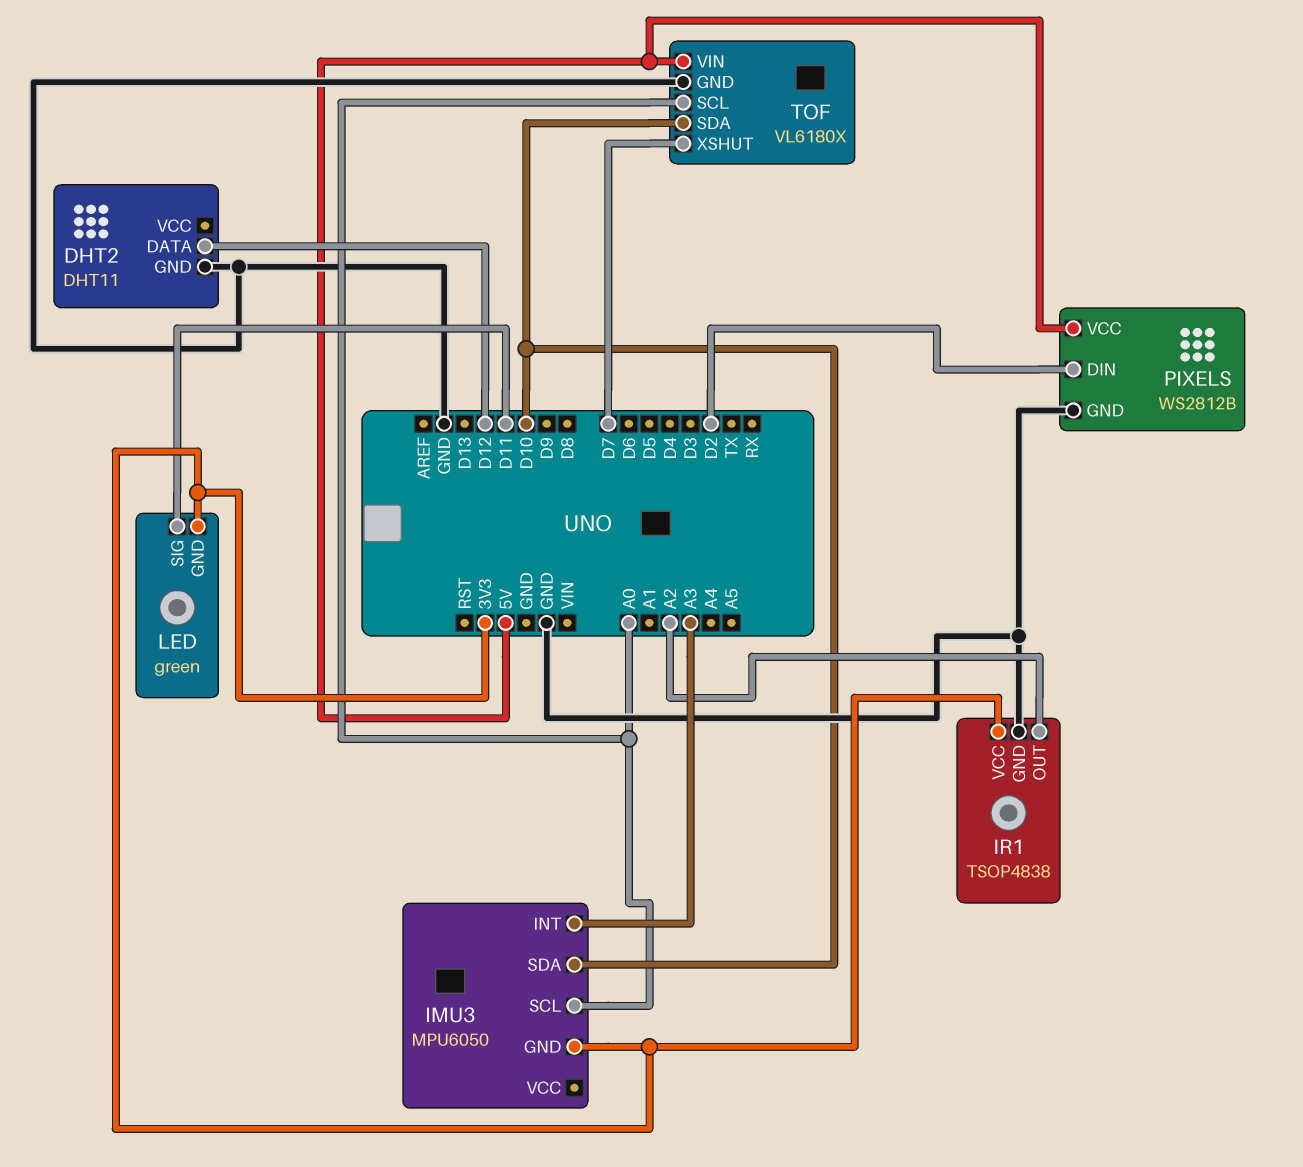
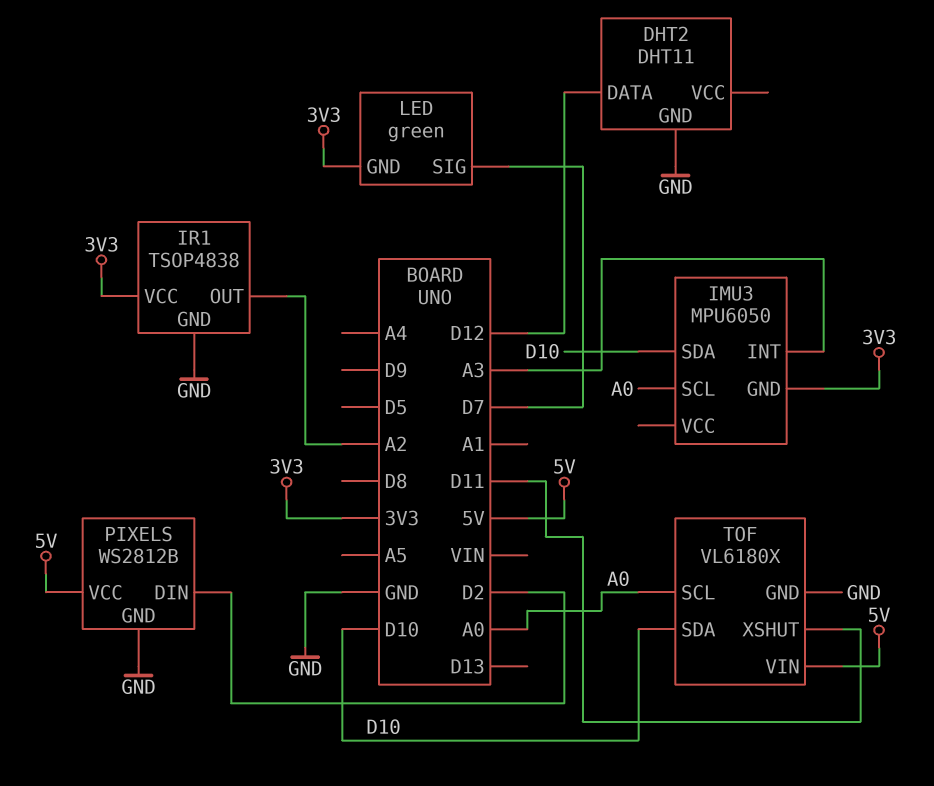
LED pin SIG: D11 -> D7
TOF pin XSHUT: D7 -> D11

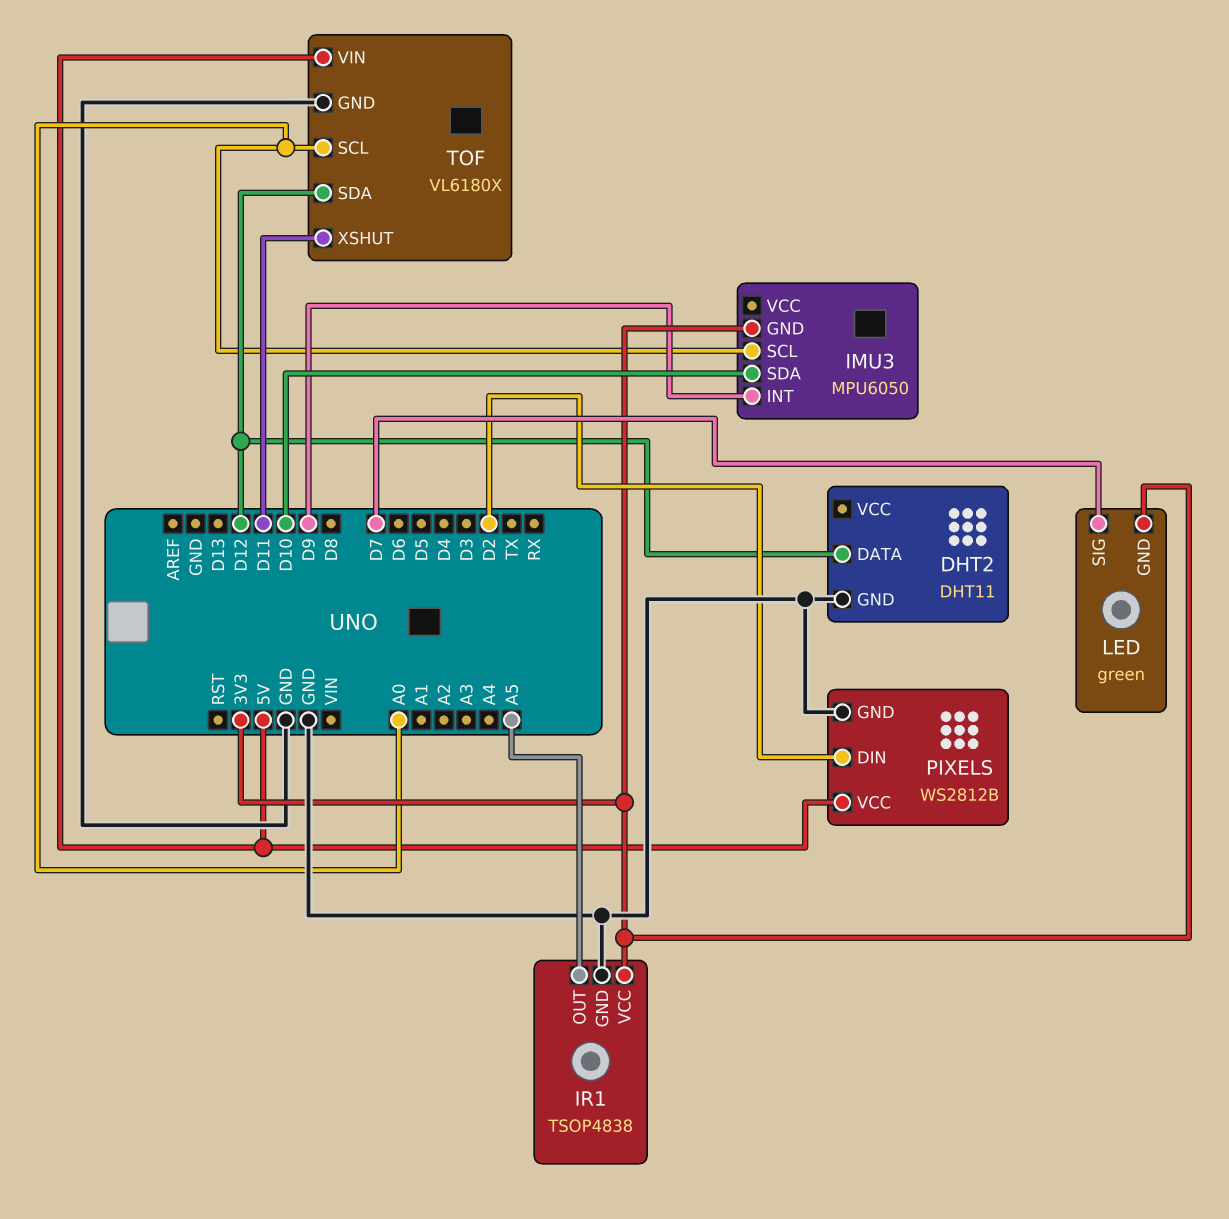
IMU3 pin INT: A3 -> D9
IR1 pin OUT: A2 -> A5
TOF pin SDA: D10 -> D12

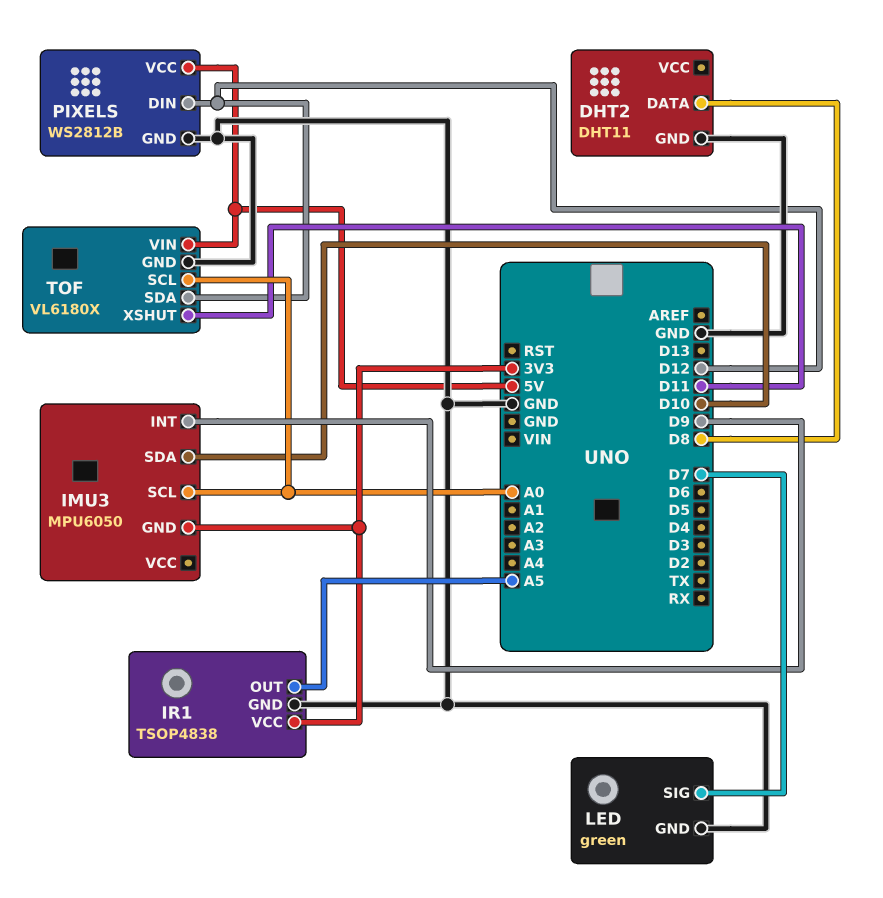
DHT2 pin DATA: D12 -> D8
LED pin GND: 3V3 -> GND
PIXELS pin DIN: D2 -> D12

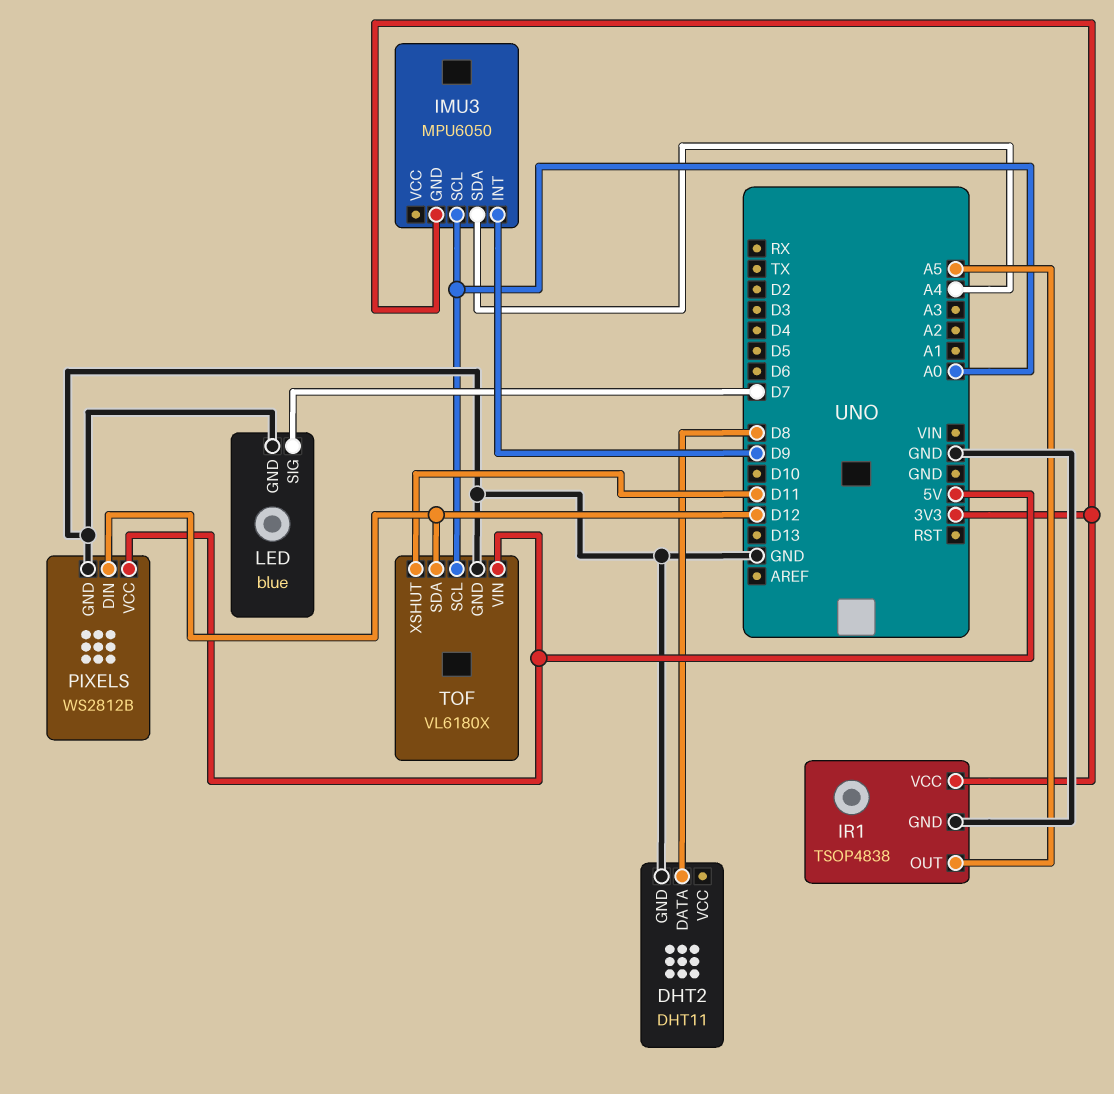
IMU3 pin SDA: D10 -> A4
LED: green -> blue

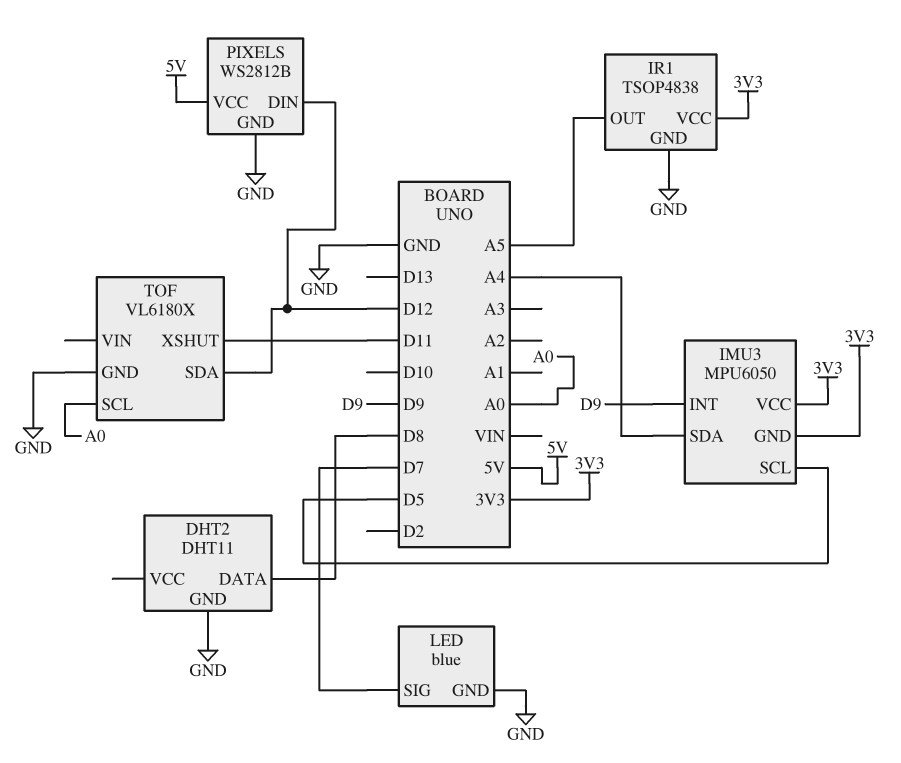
IMU3 pin SCL: A0 -> D5
IMU3 pin VCC: none -> 3V3
TOF pin VIN: 5V -> none

